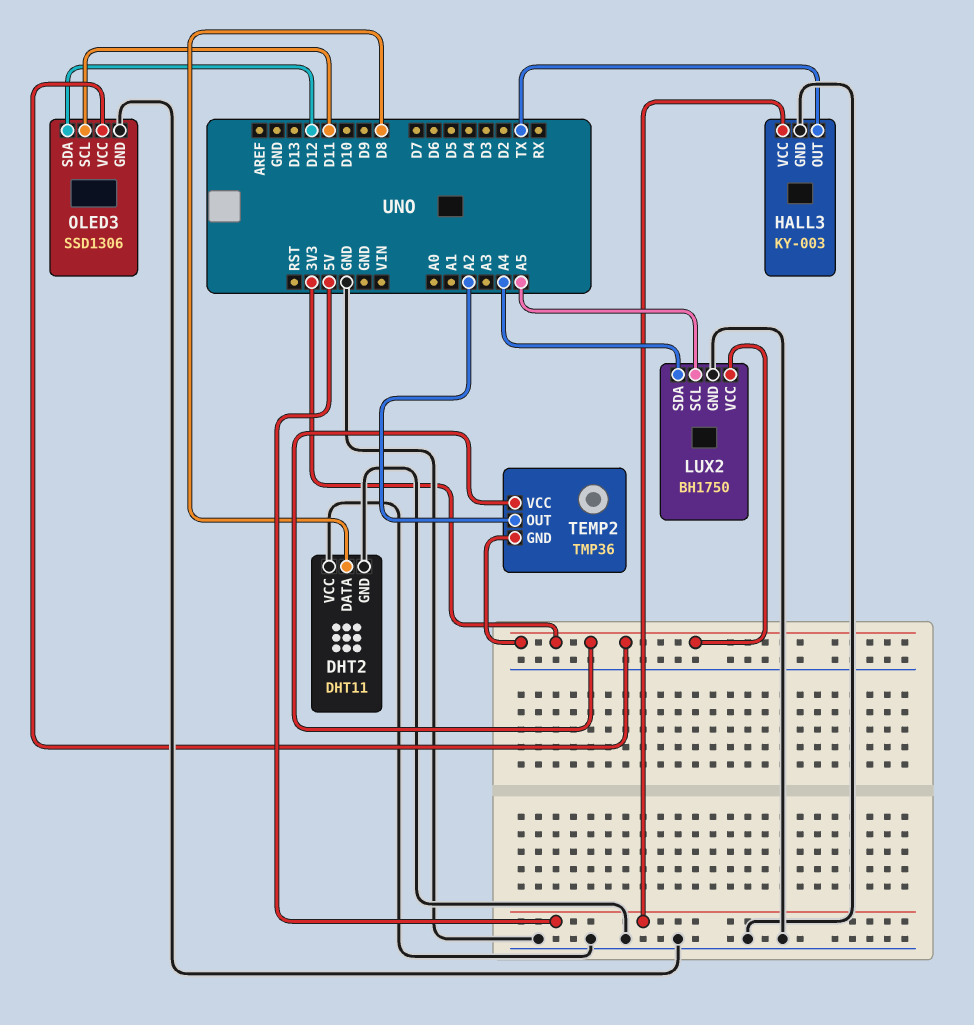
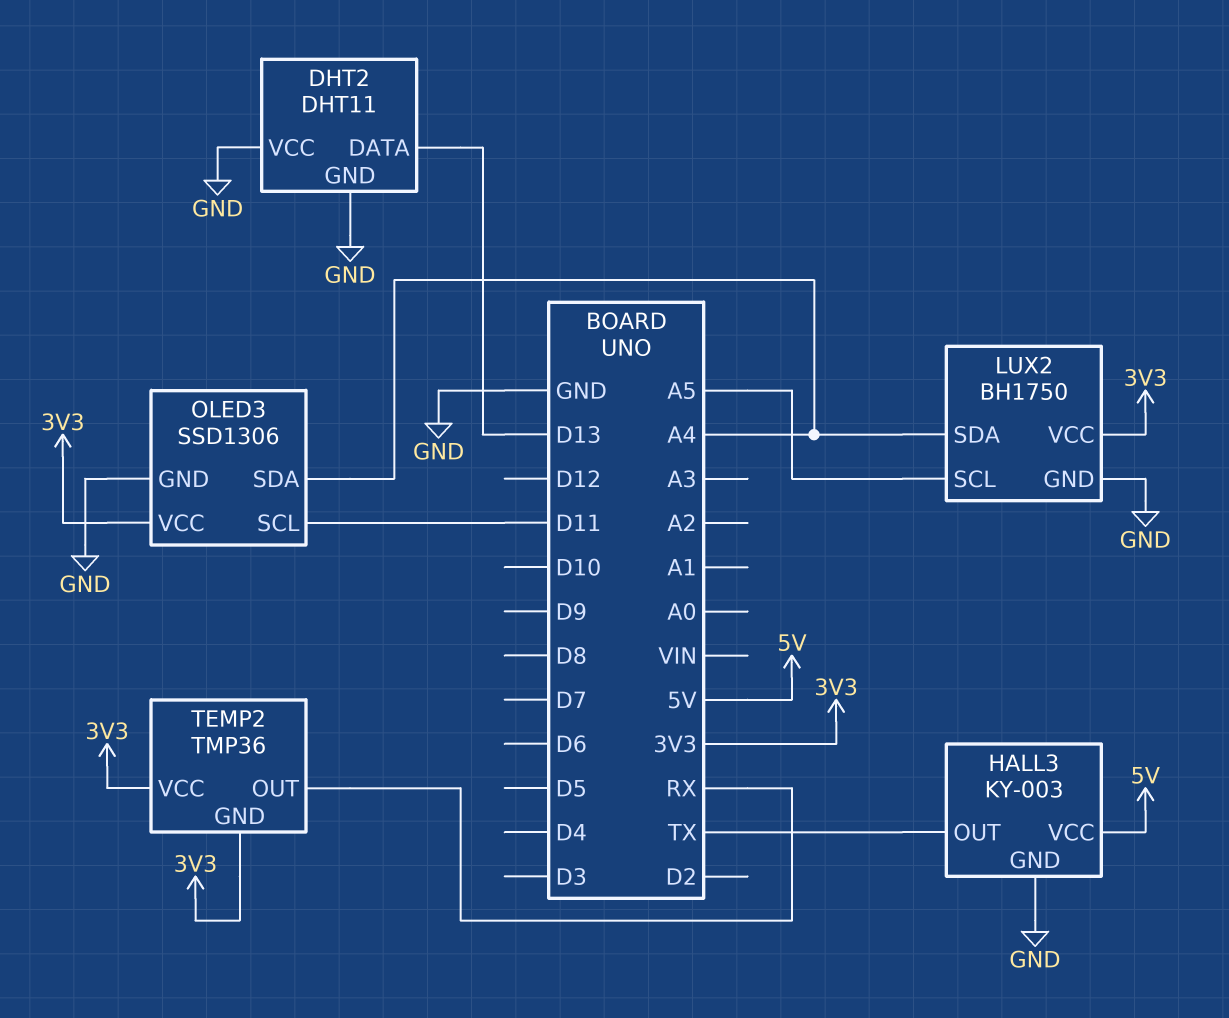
DHT2 pin DATA: D8 -> D13
OLED3 pin SDA: D12 -> A4
TEMP2 pin OUT: A2 -> RX

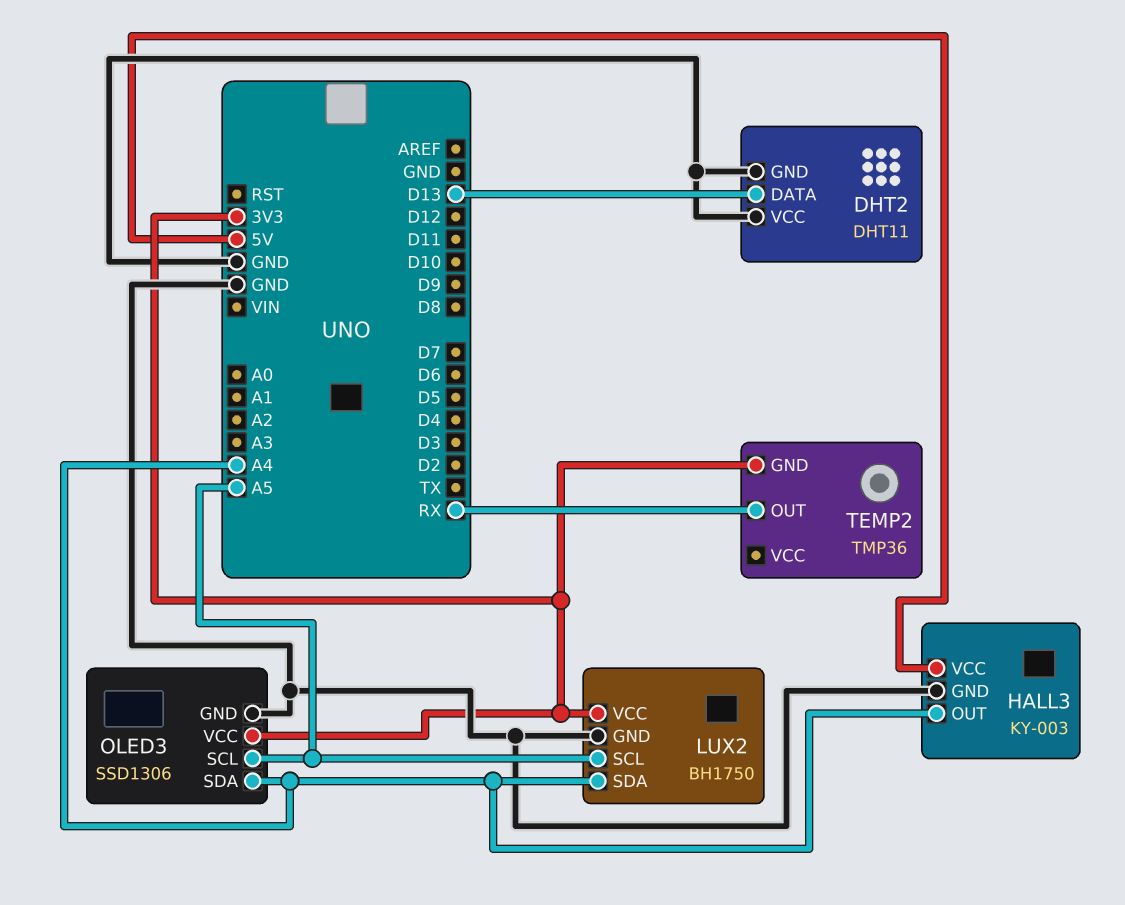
HALL3 pin OUT: TX -> A4
OLED3 pin SCL: D11 -> A5
TEMP2 pin VCC: 3V3 -> none

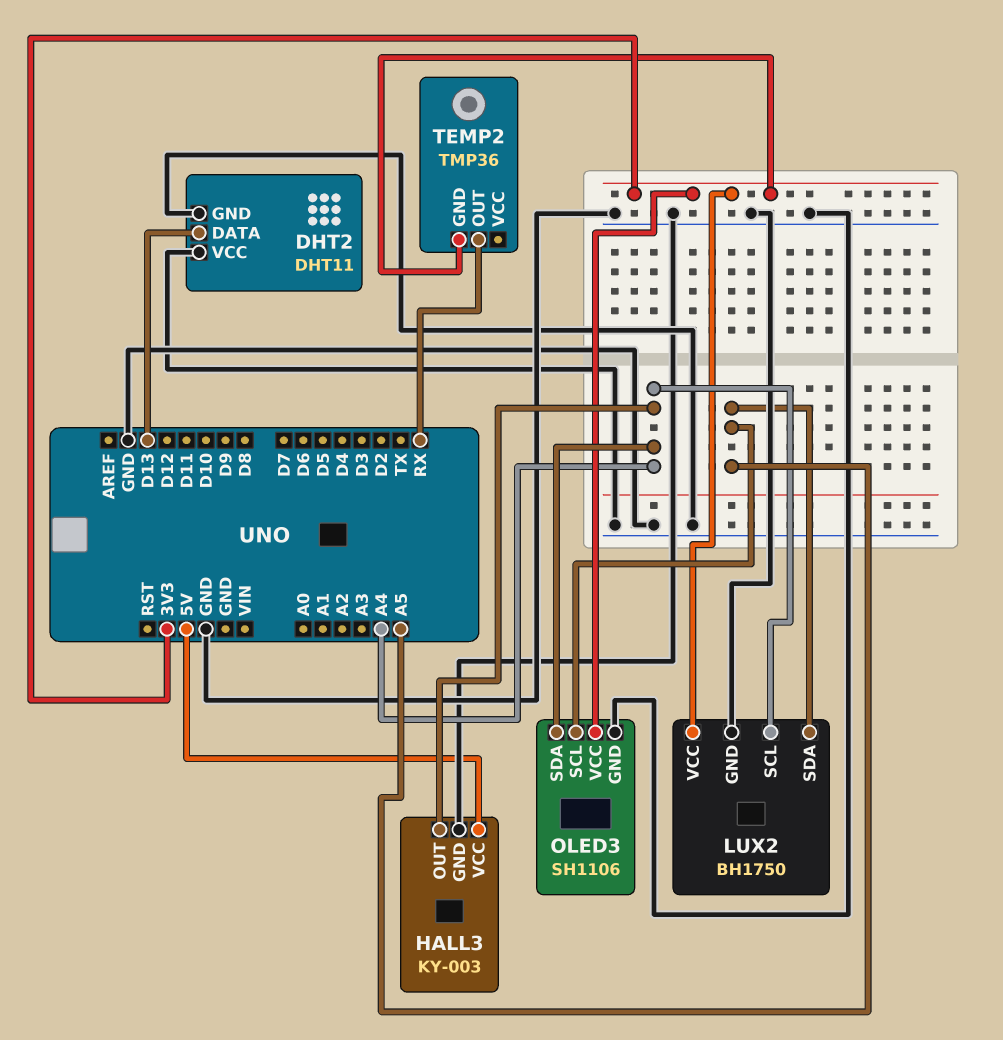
LUX2 pin SCL: A5 -> A4
LUX2 pin SDA: A4 -> A5
OLED3: SSD1306 -> SH1106

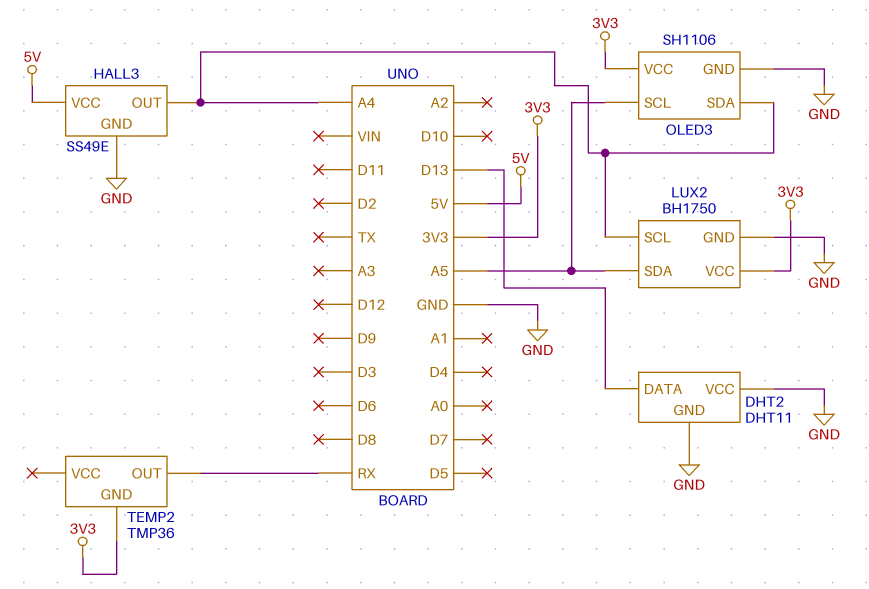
HALL3: KY-003 -> SS49E

